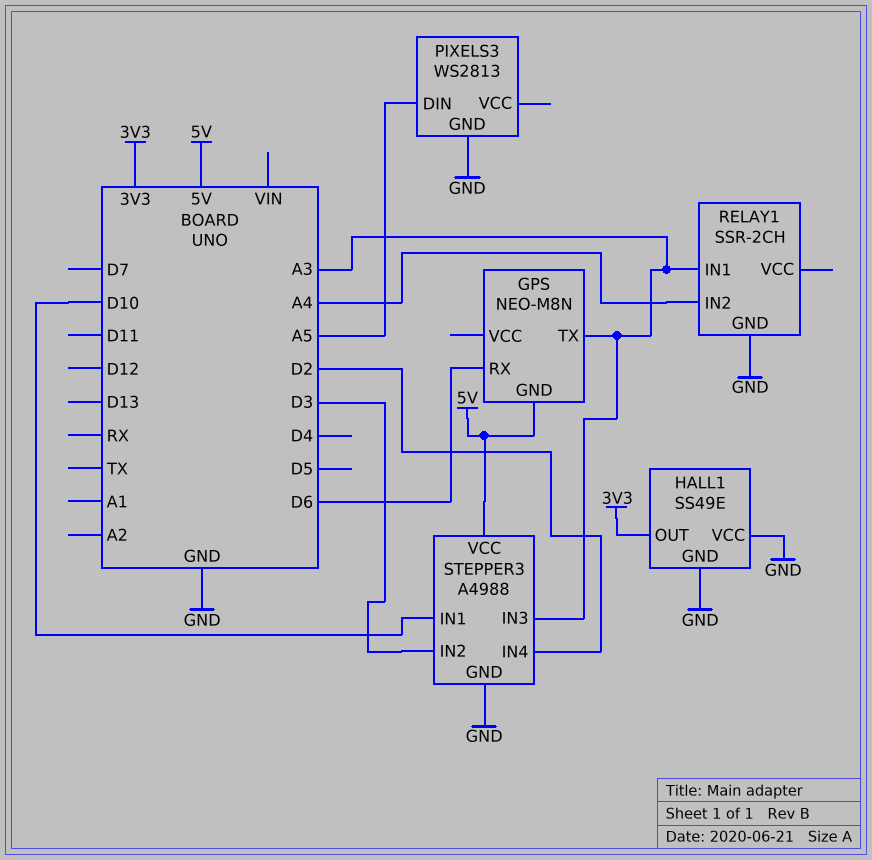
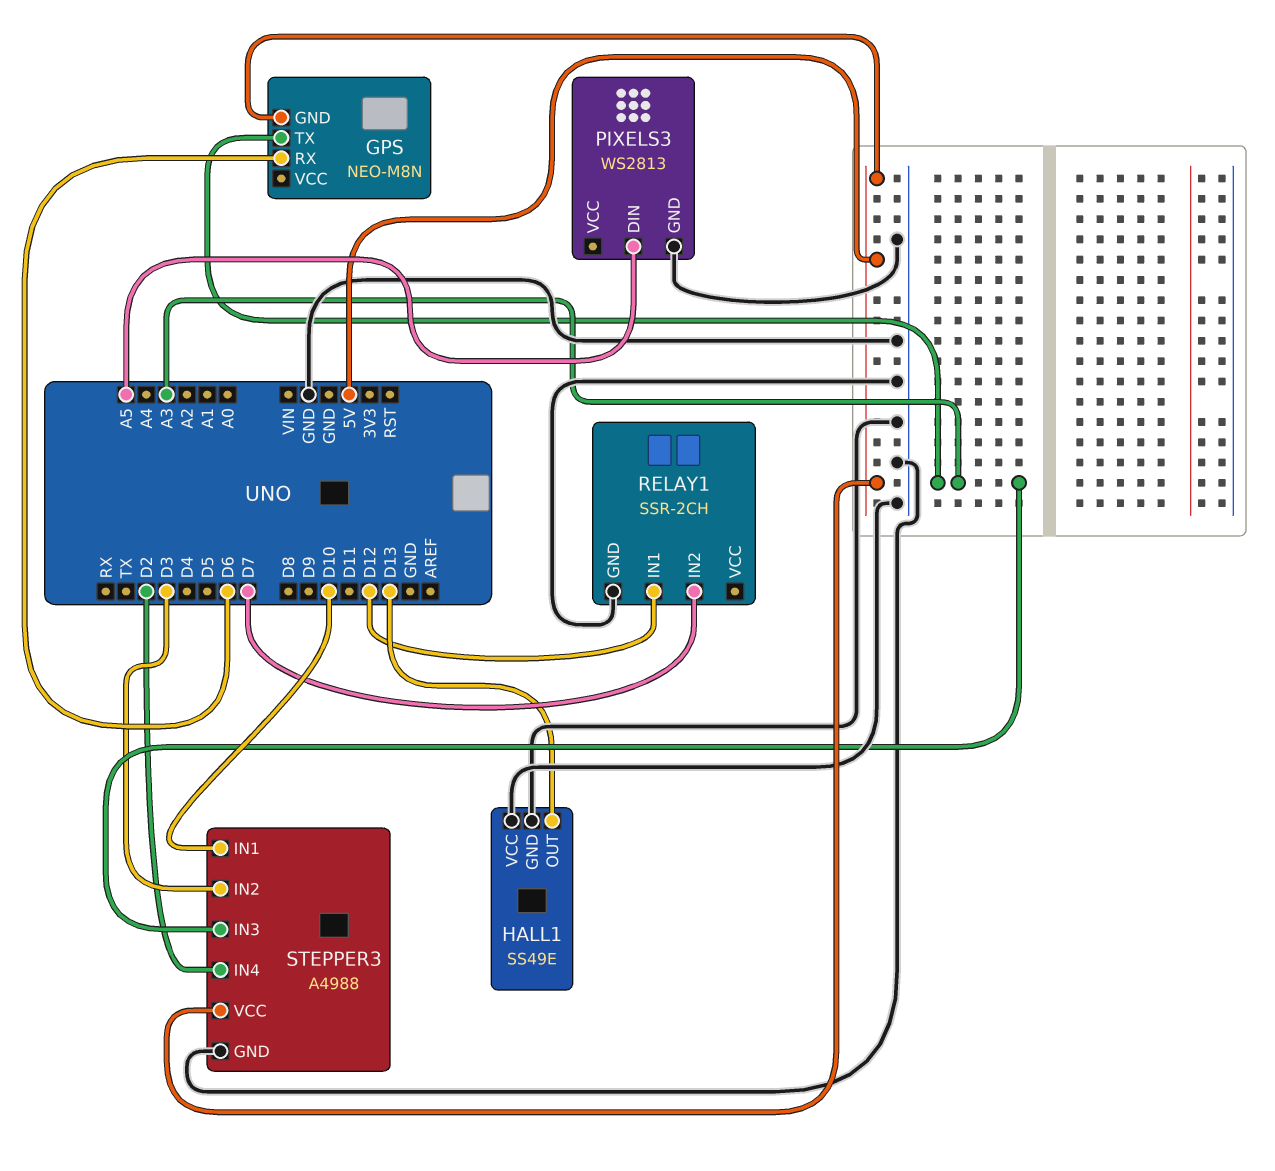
HALL1 pin OUT: 3V3 -> D13
RELAY1 pin IN1: A3 -> D12
RELAY1 pin IN2: A4 -> D7

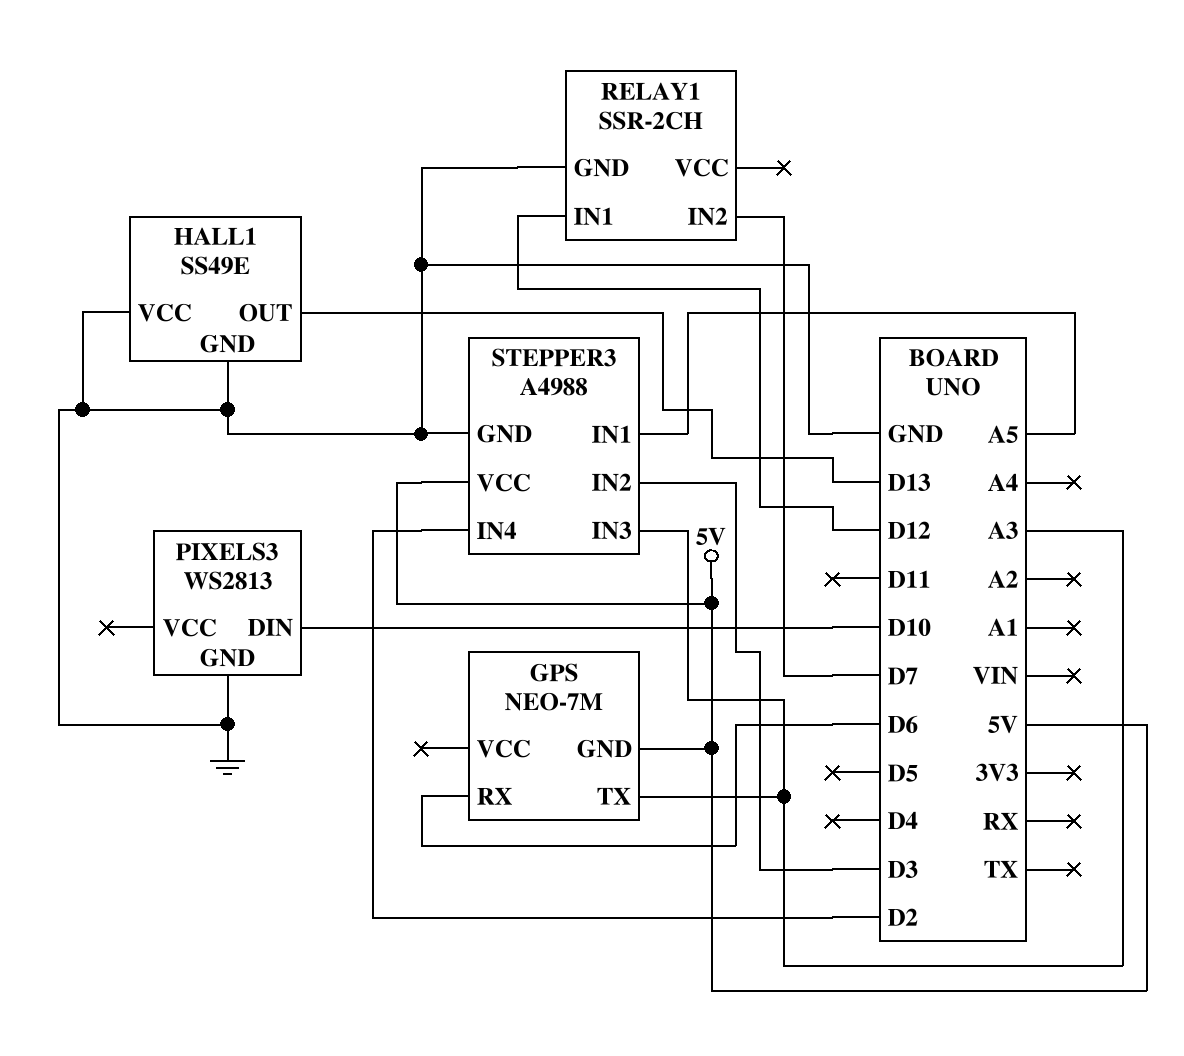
GPS: NEO-M8N -> NEO-7M
PIXELS3 pin DIN: A5 -> D10
STEPPER3 pin IN1: D10 -> A5

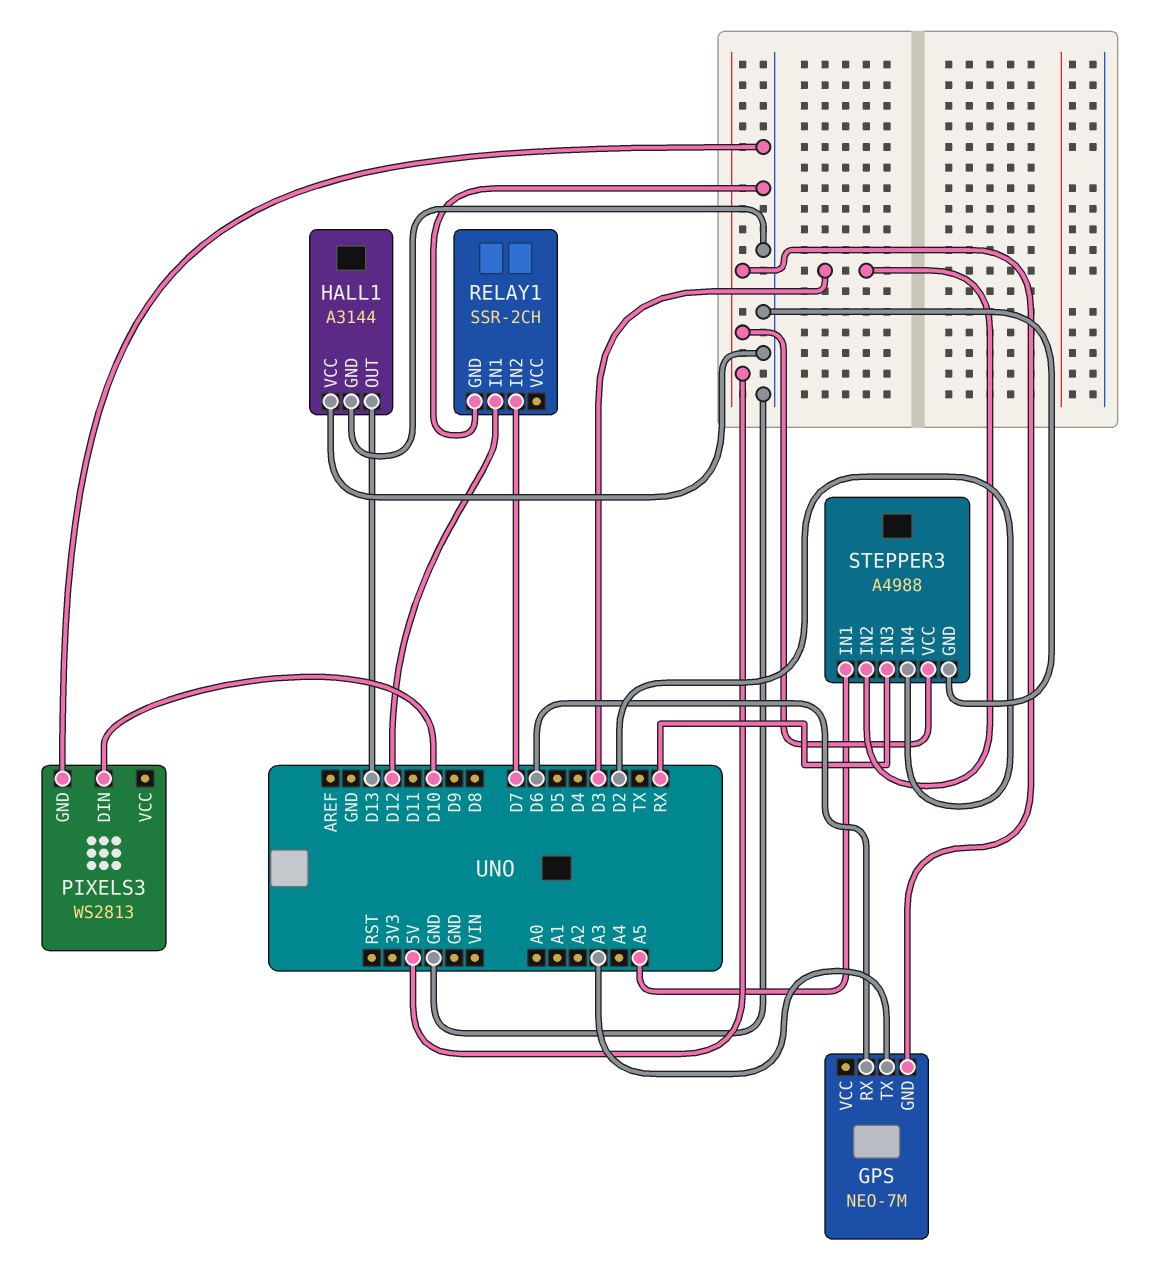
HALL1: SS49E -> A3144
STEPPER3 pin IN3: A3 -> RX

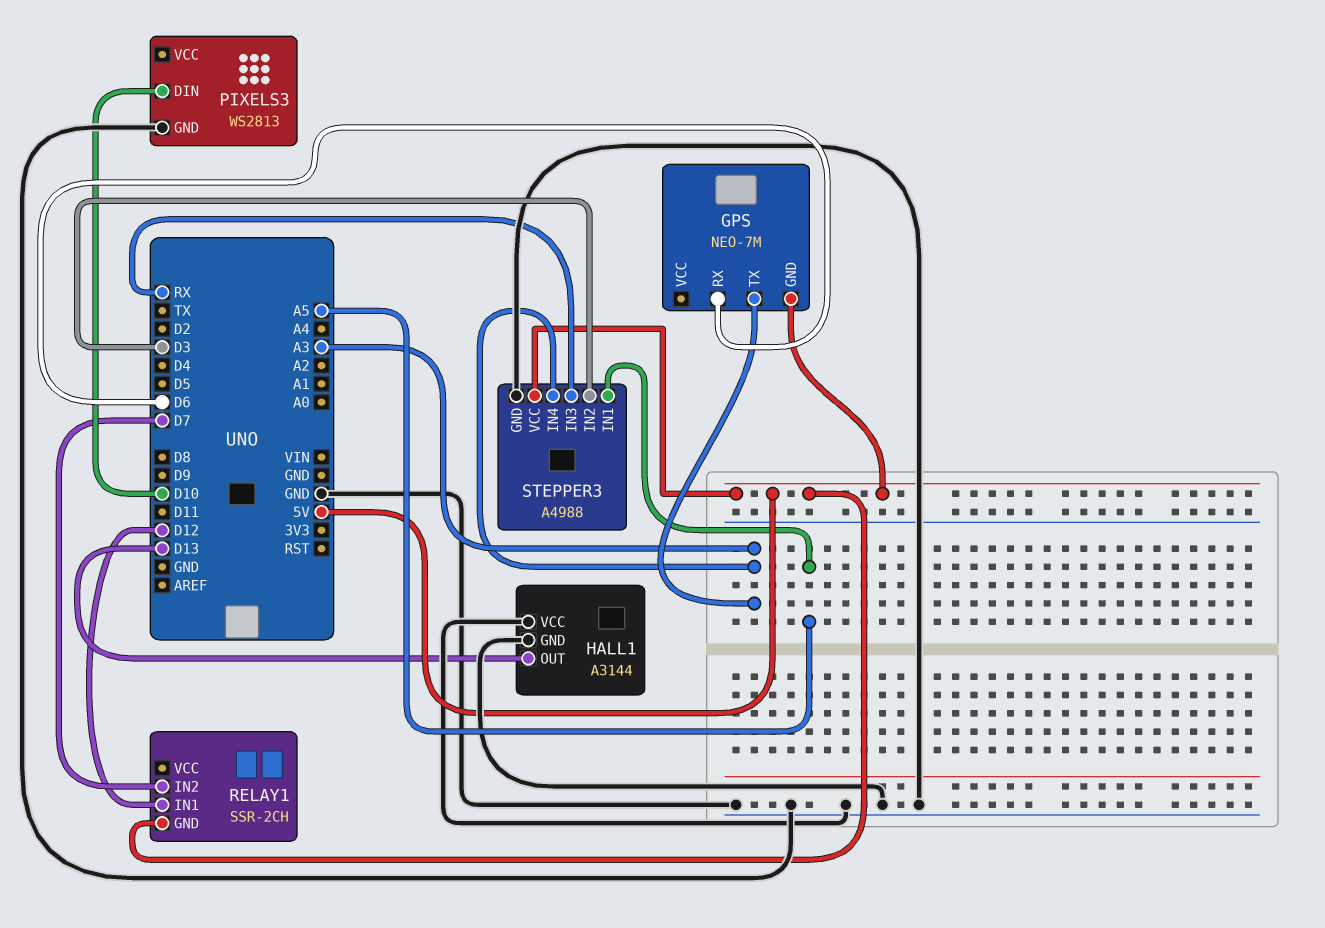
RELAY1 pin GND: GND -> 5V
STEPPER3 pin IN4: D2 -> A3

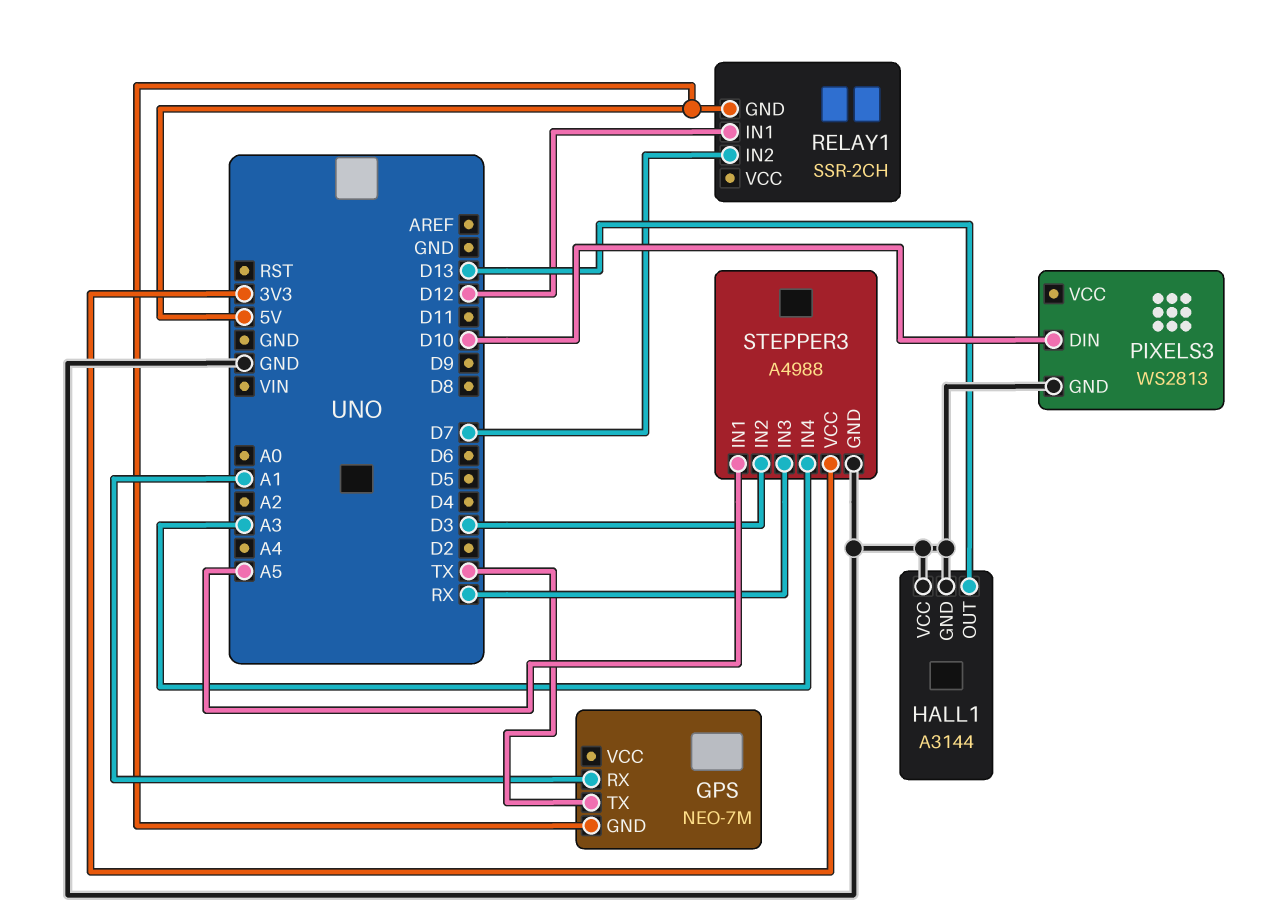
GPS pin RX: D6 -> A1
GPS pin TX: A3 -> TX
STEPPER3 pin VCC: 5V -> 3V3

